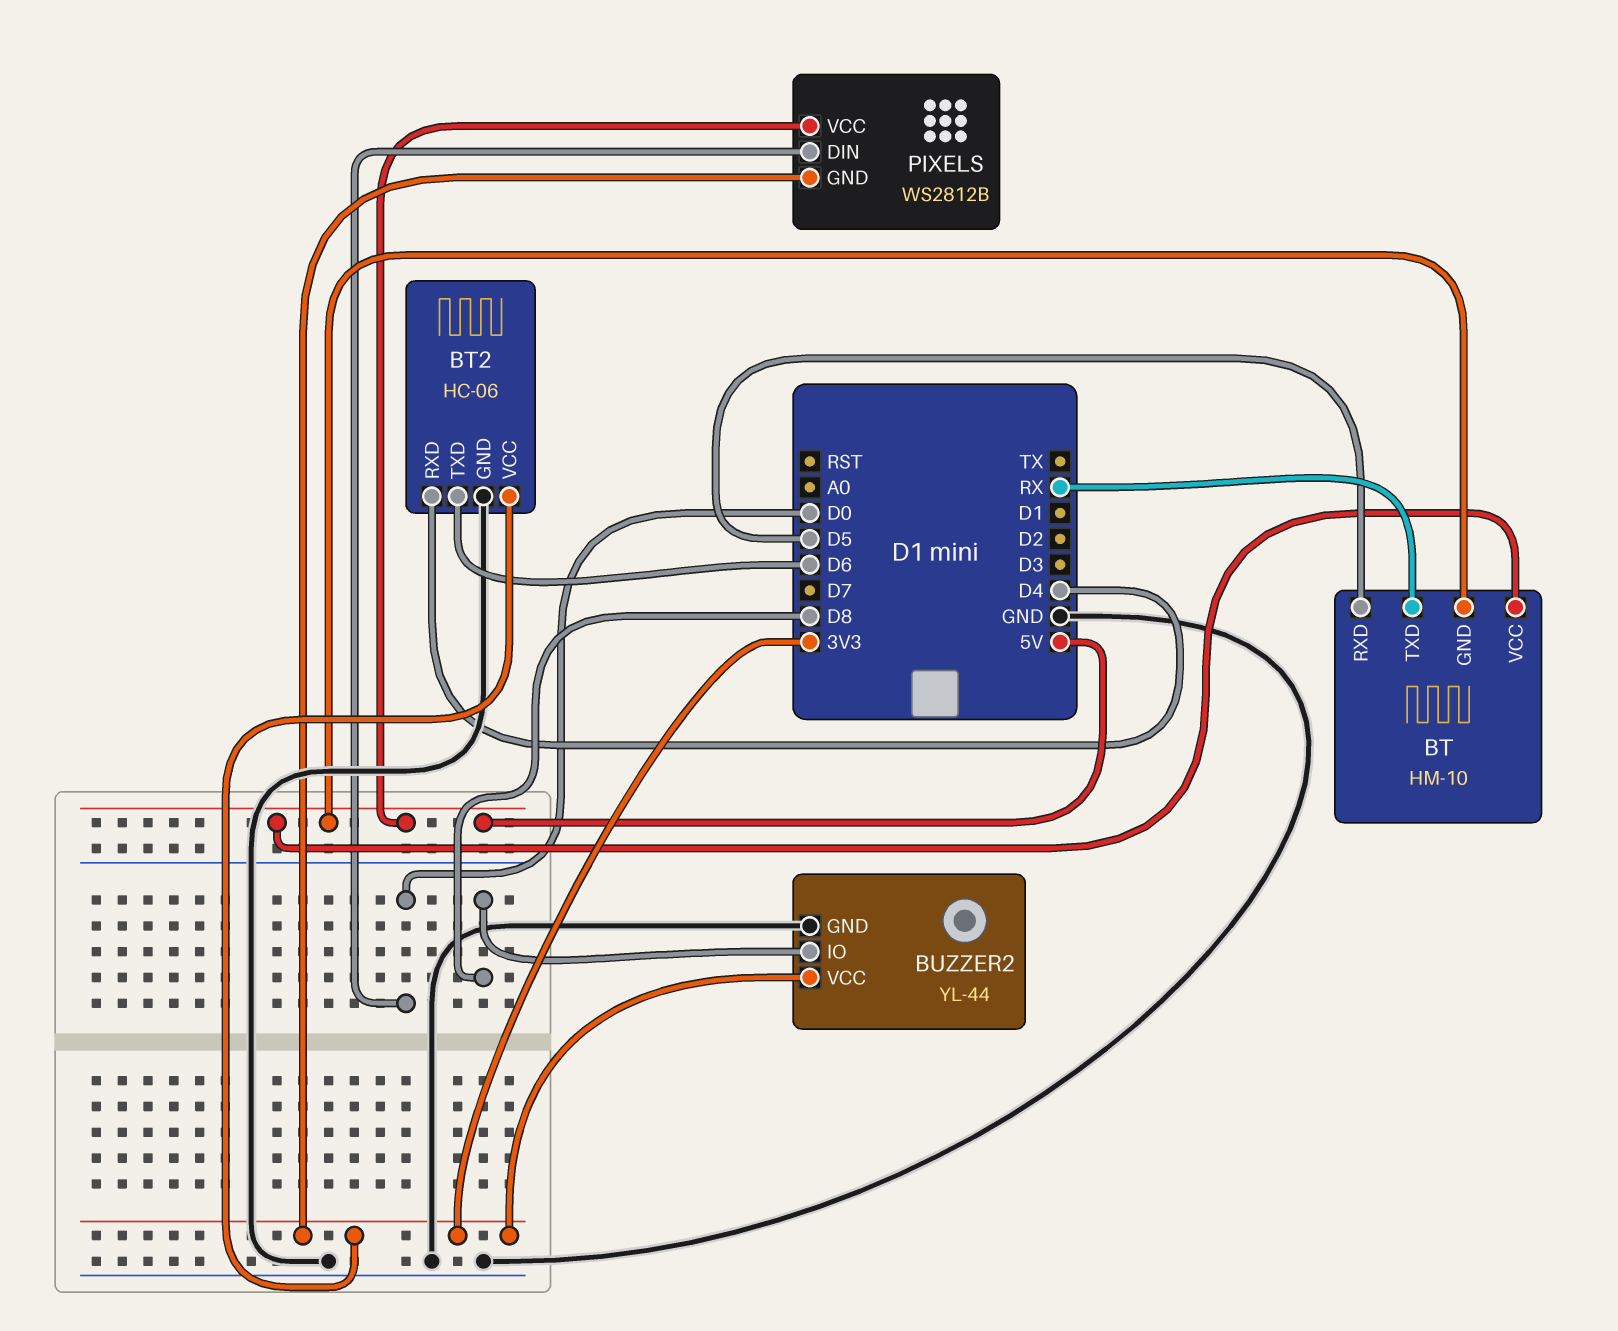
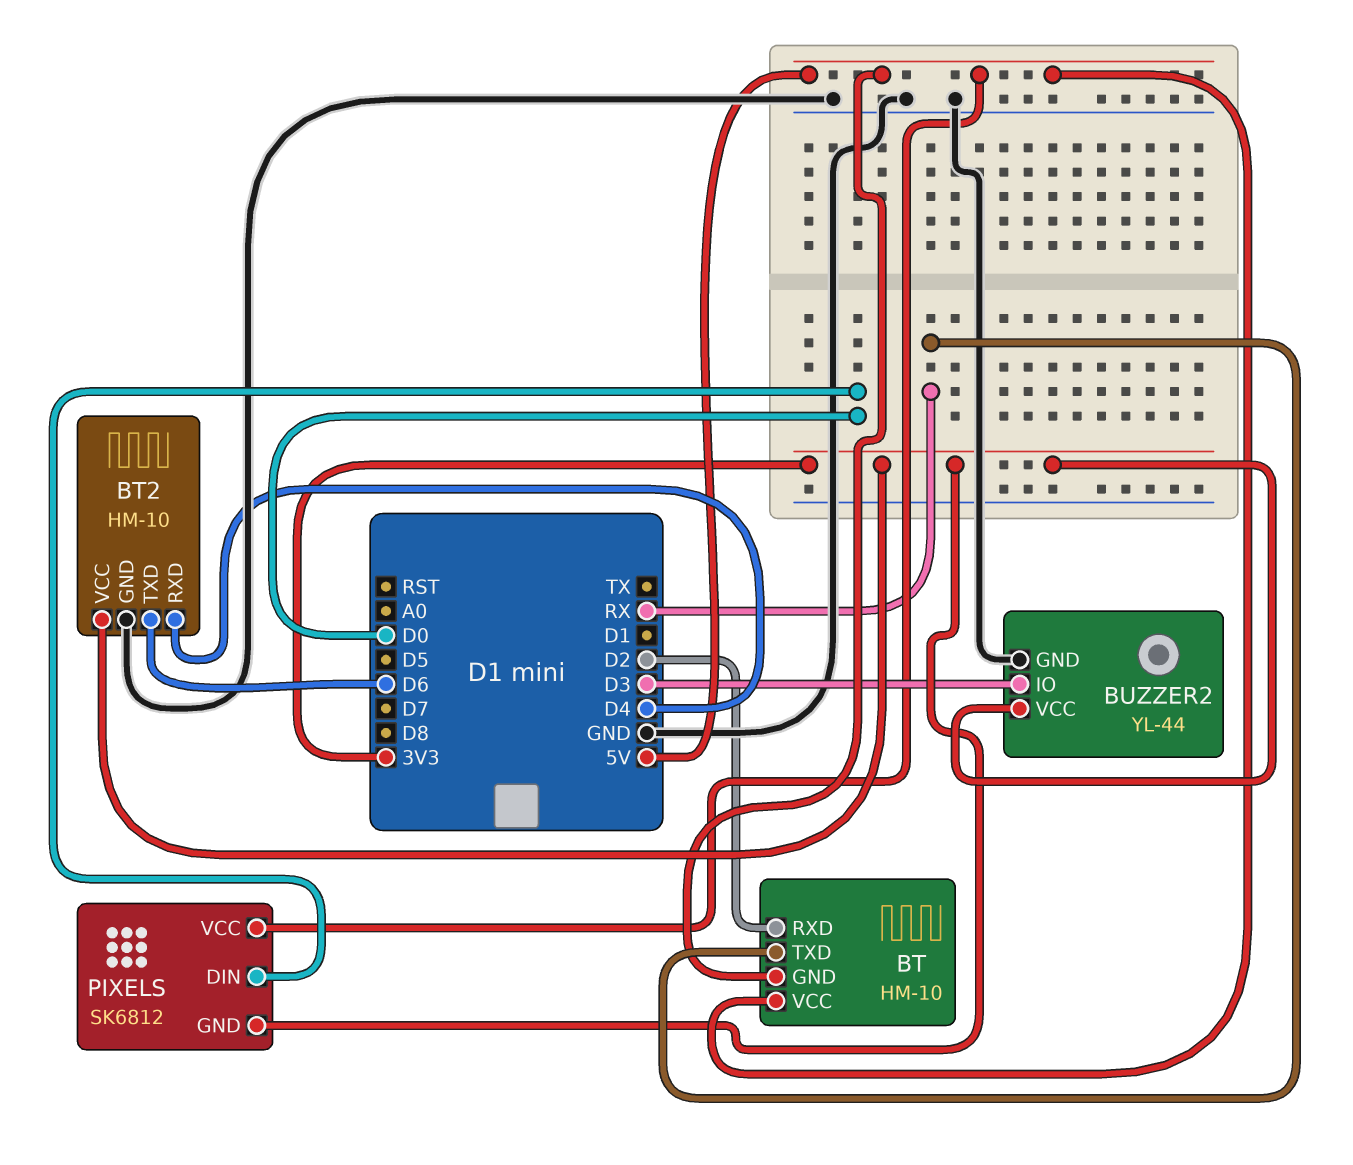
BT pin RXD: D5 -> D2
BT2: HC-06 -> HM-10
BUZZER2 pin IO: D8 -> D3
PIXELS: WS2812B -> SK6812

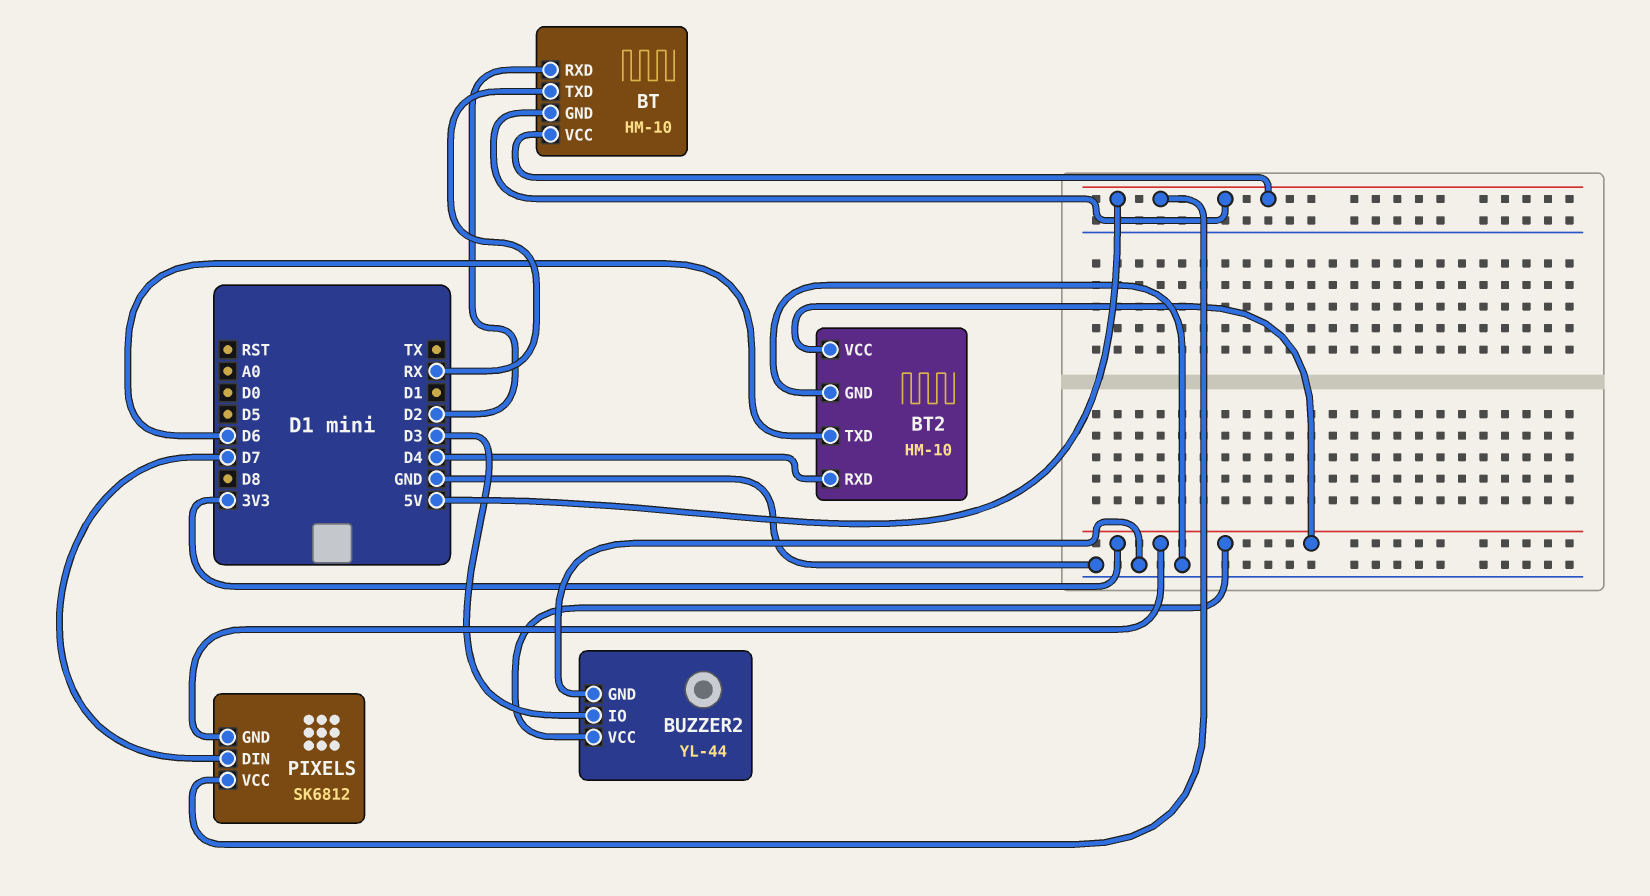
PIXELS pin DIN: D0 -> D7

